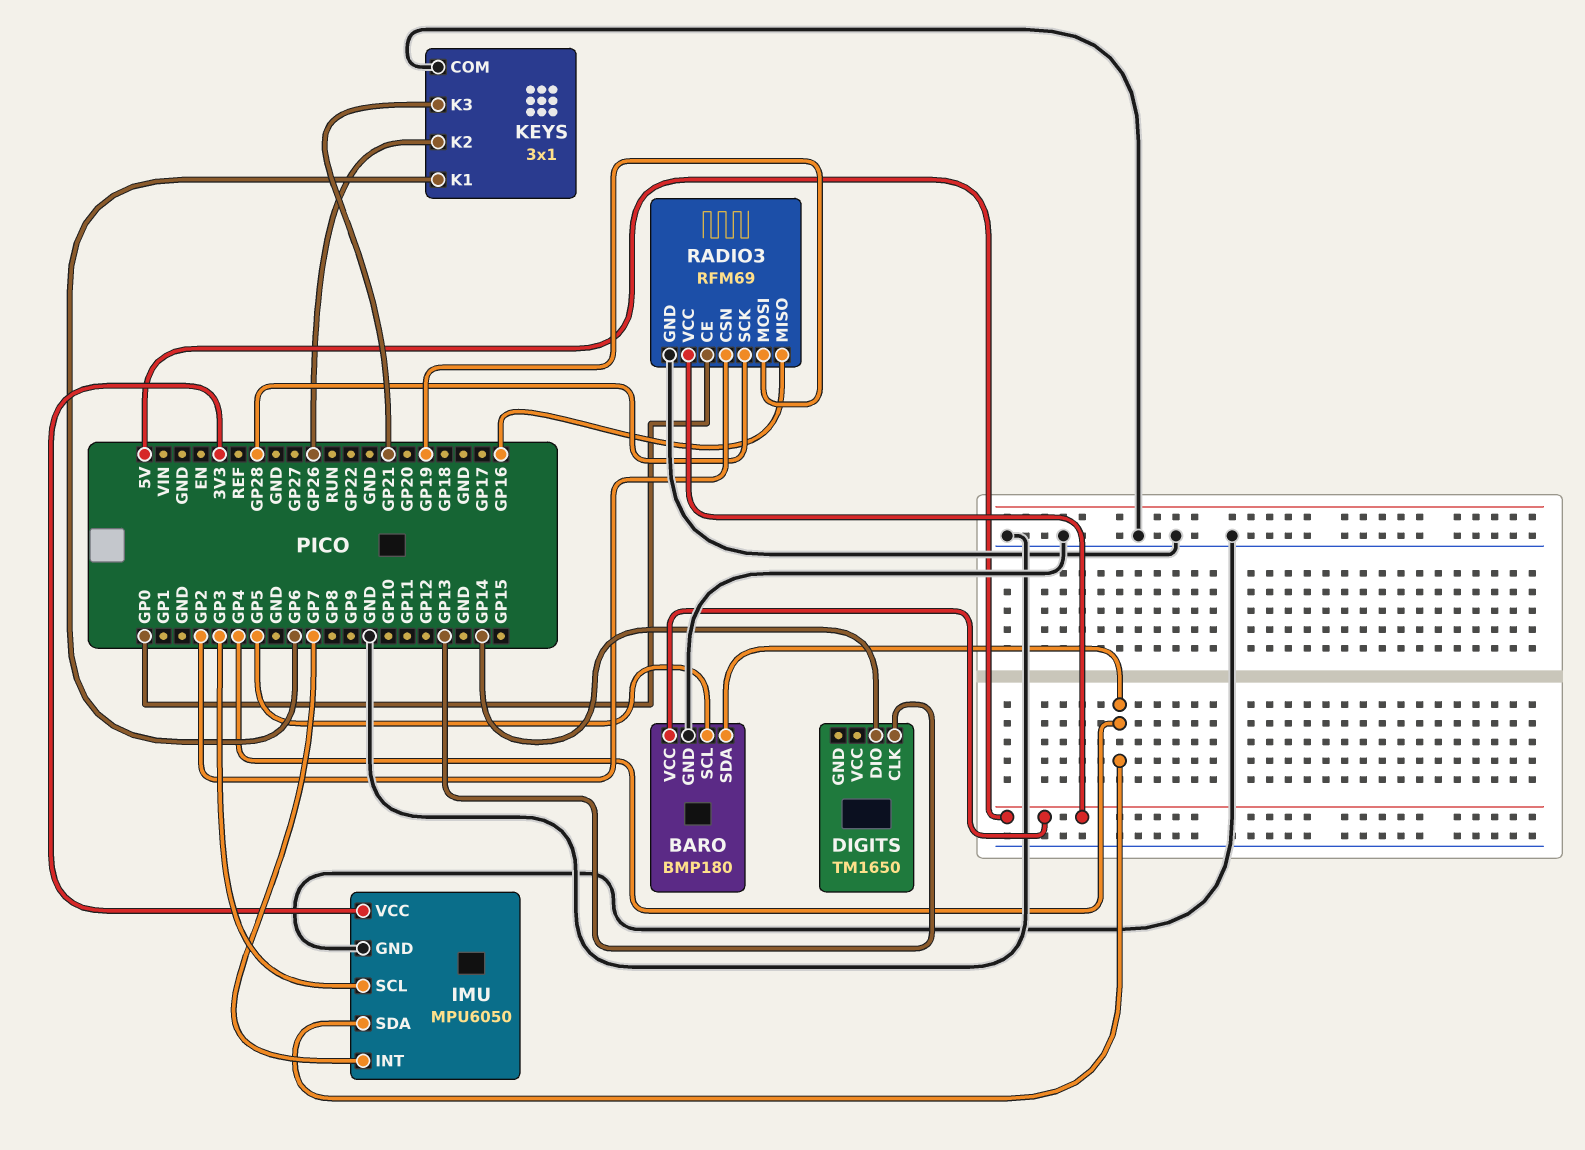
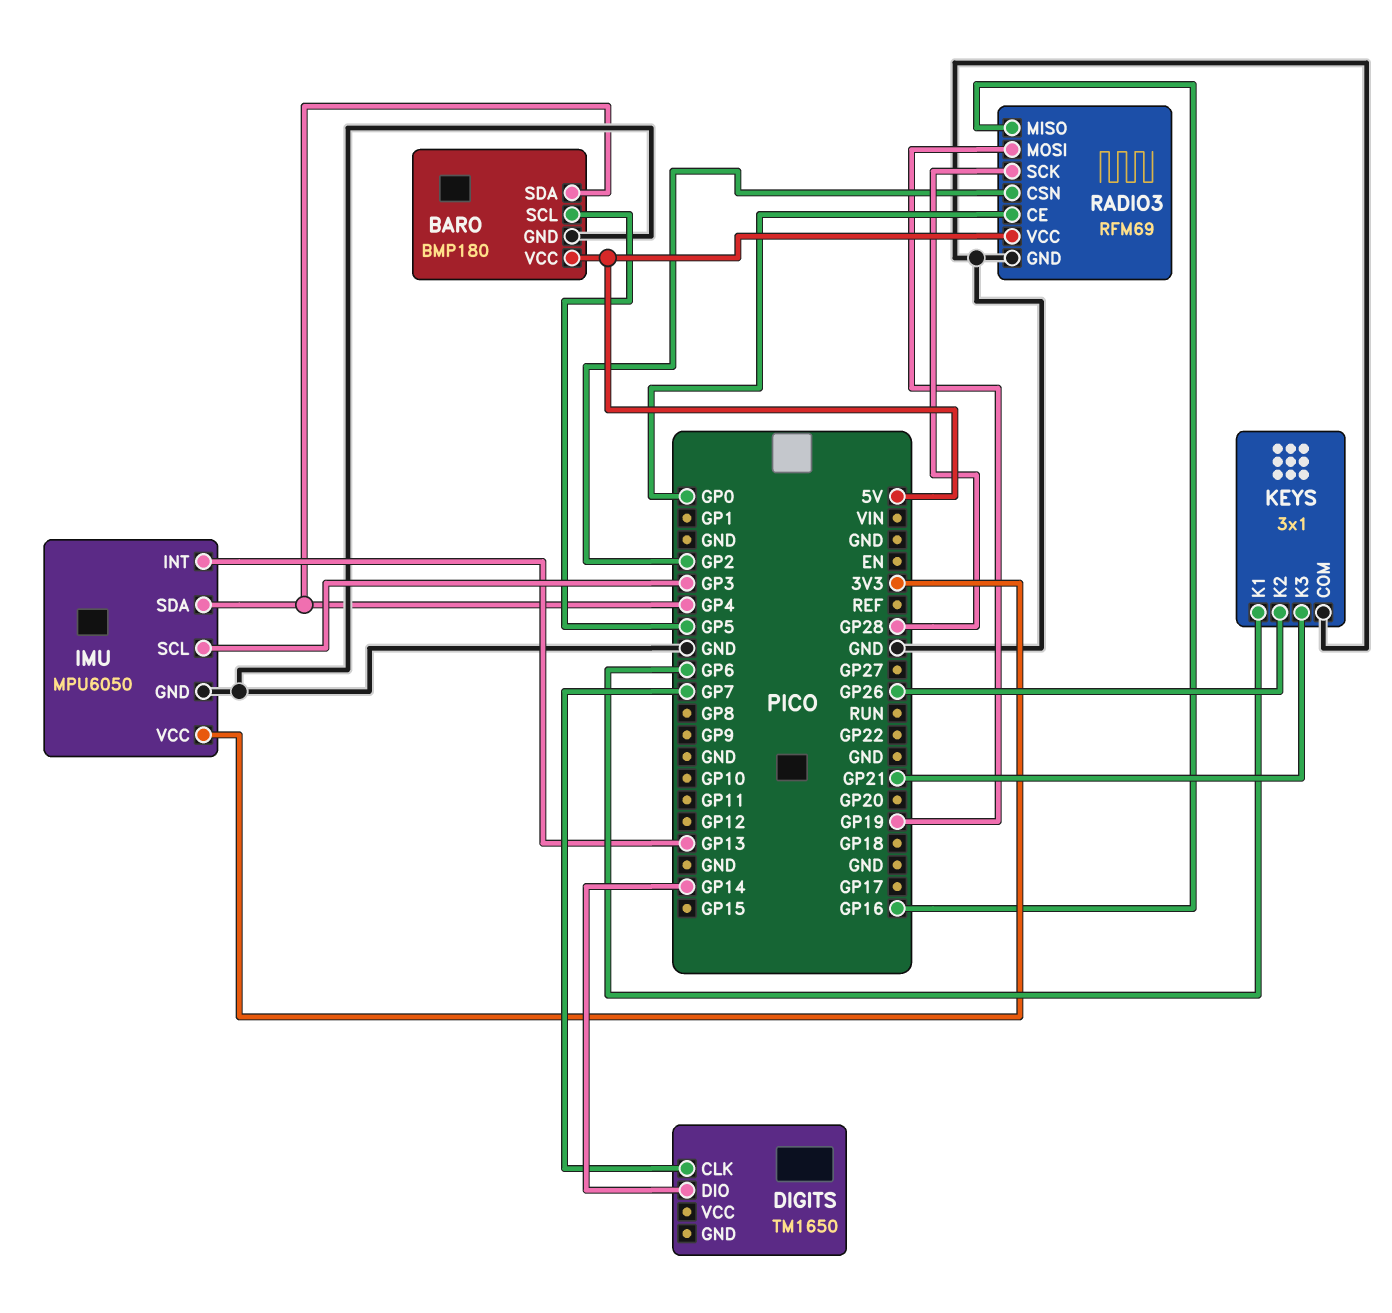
DIGITS pin CLK: GP13 -> GP7
IMU pin INT: GP7 -> GP13

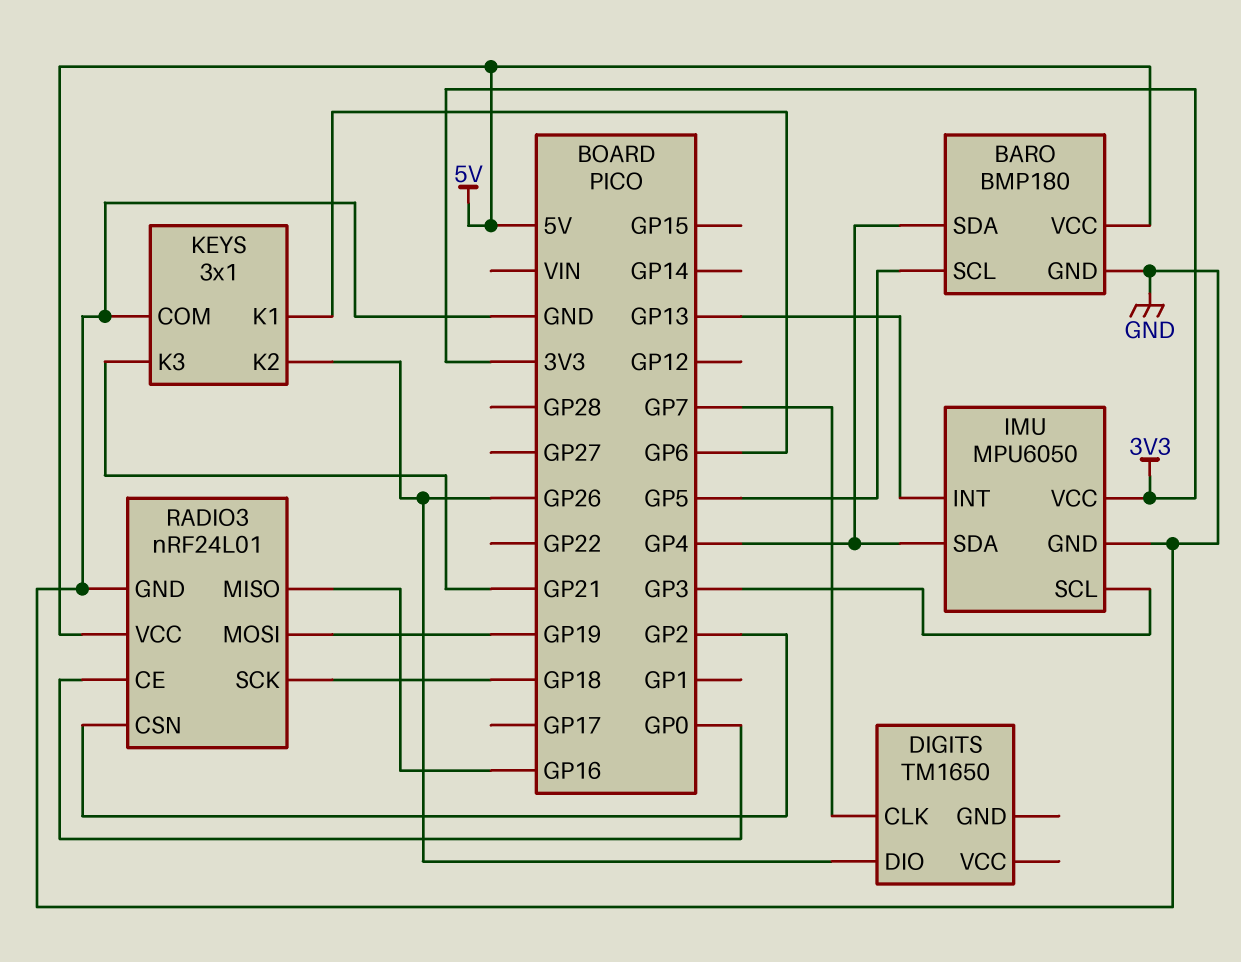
DIGITS pin DIO: GP14 -> GP26
RADIO3: RFM69 -> nRF24L01
RADIO3 pin SCK: GP28 -> GP18

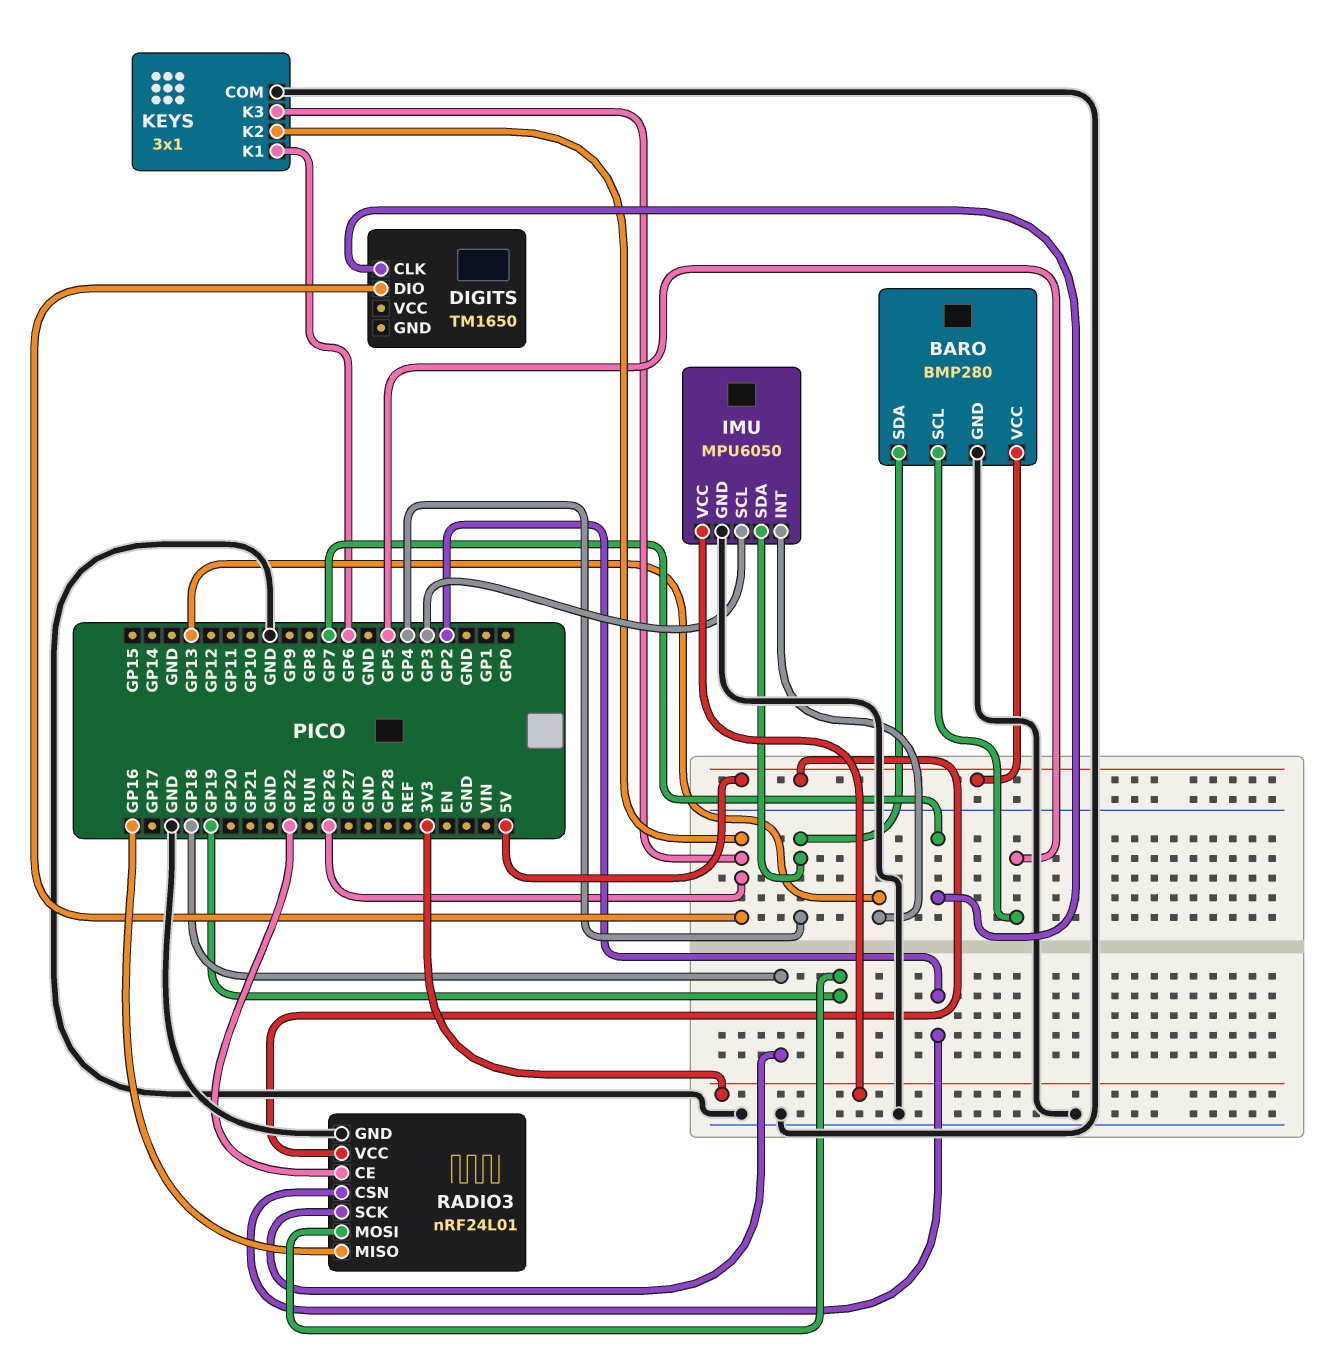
BARO: BMP180 -> BMP280
KEYS pin K3: GP21 -> GP26
RADIO3 pin CE: GP0 -> GP22

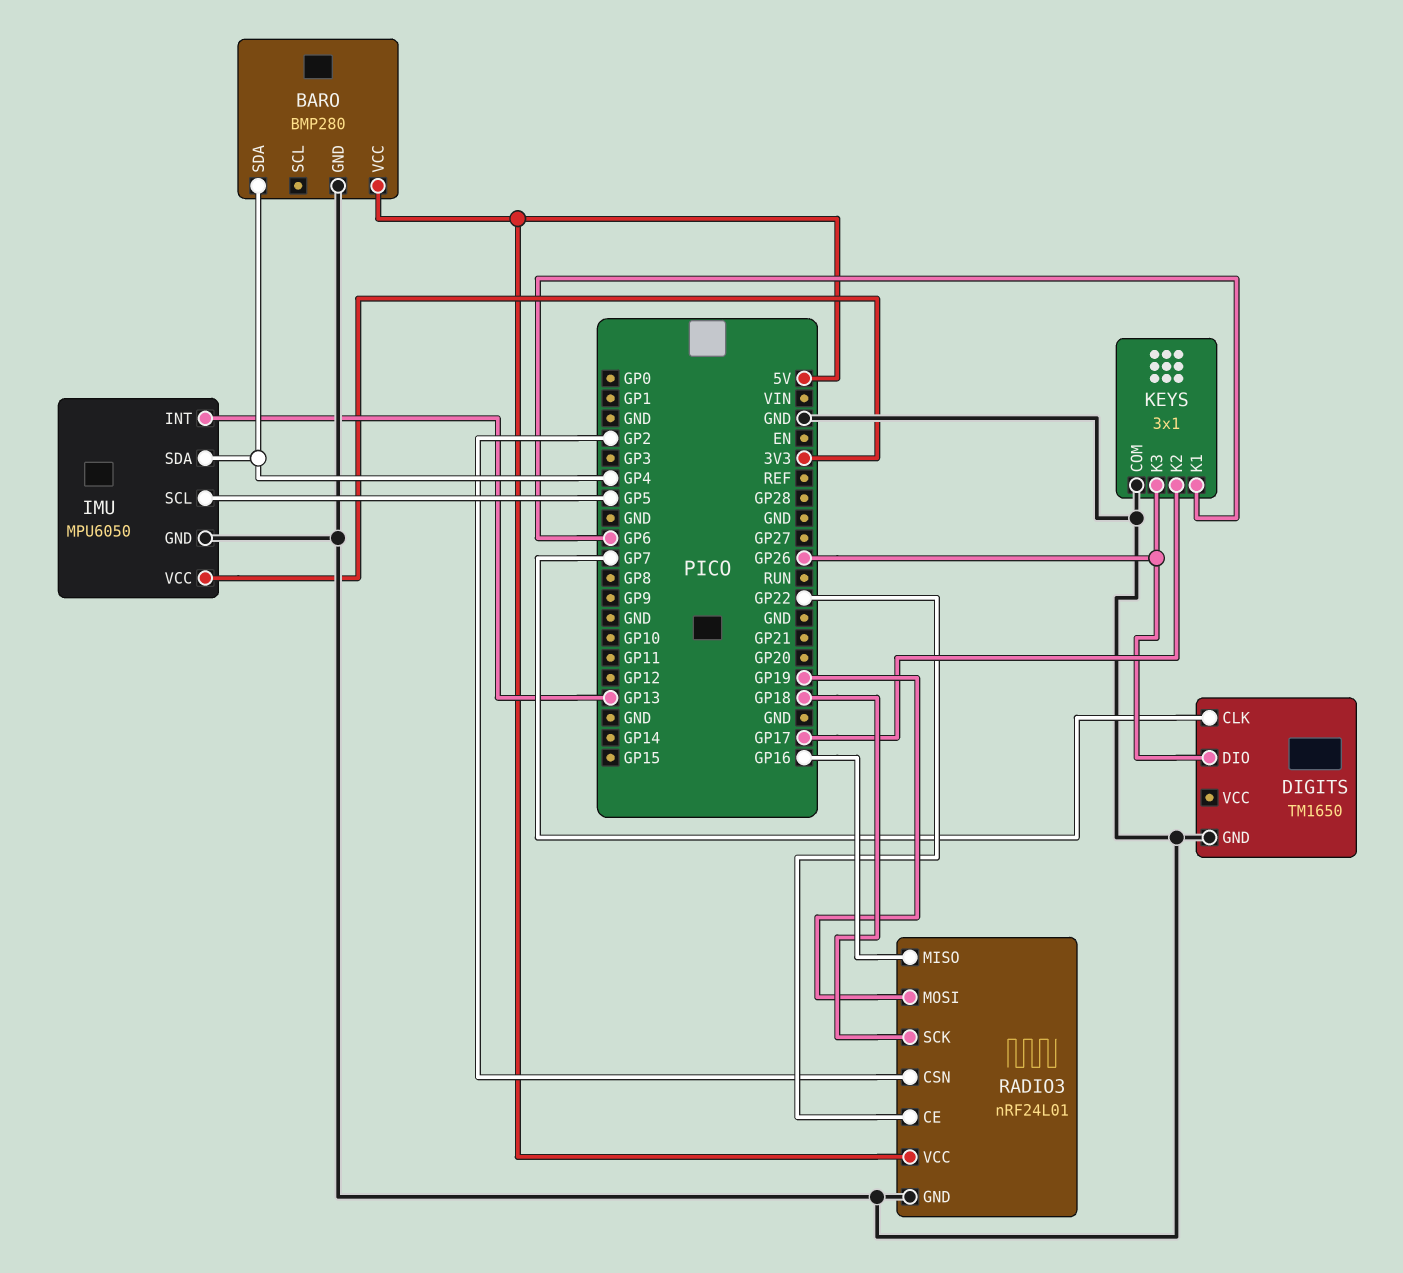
BARO pin SCL: GP5 -> none
DIGITS pin GND: none -> GND
IMU pin SCL: GP3 -> GP5
KEYS pin K2: GP26 -> GP17

